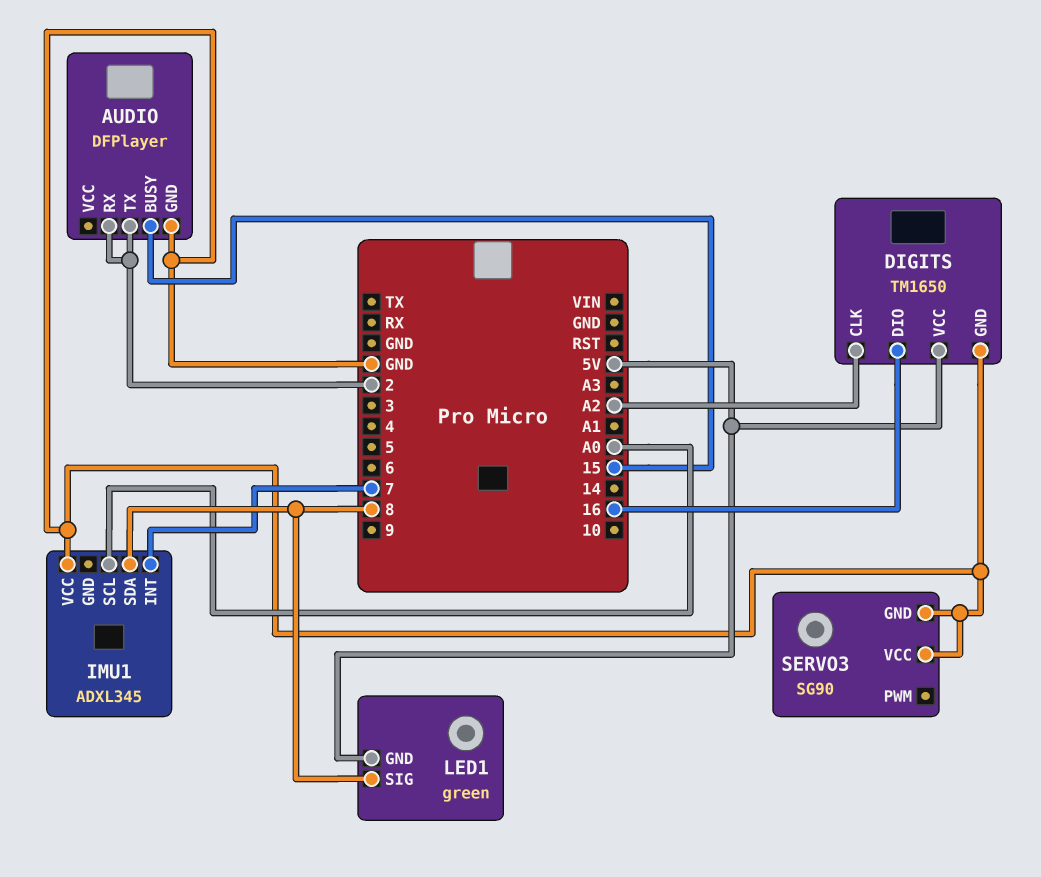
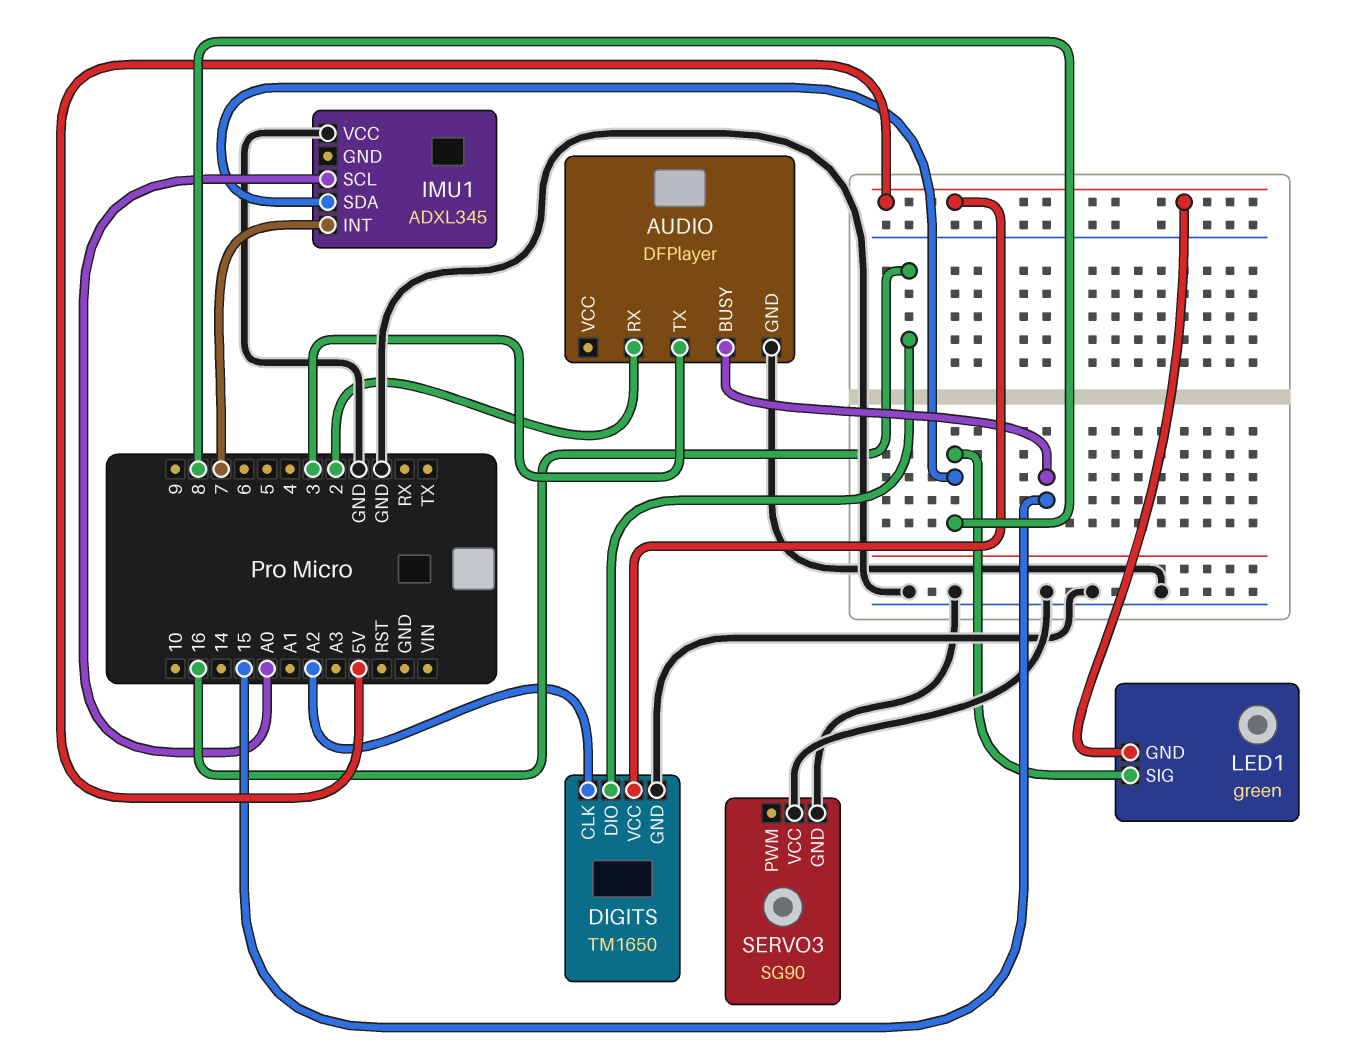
AUDIO pin TX: 2 -> 3

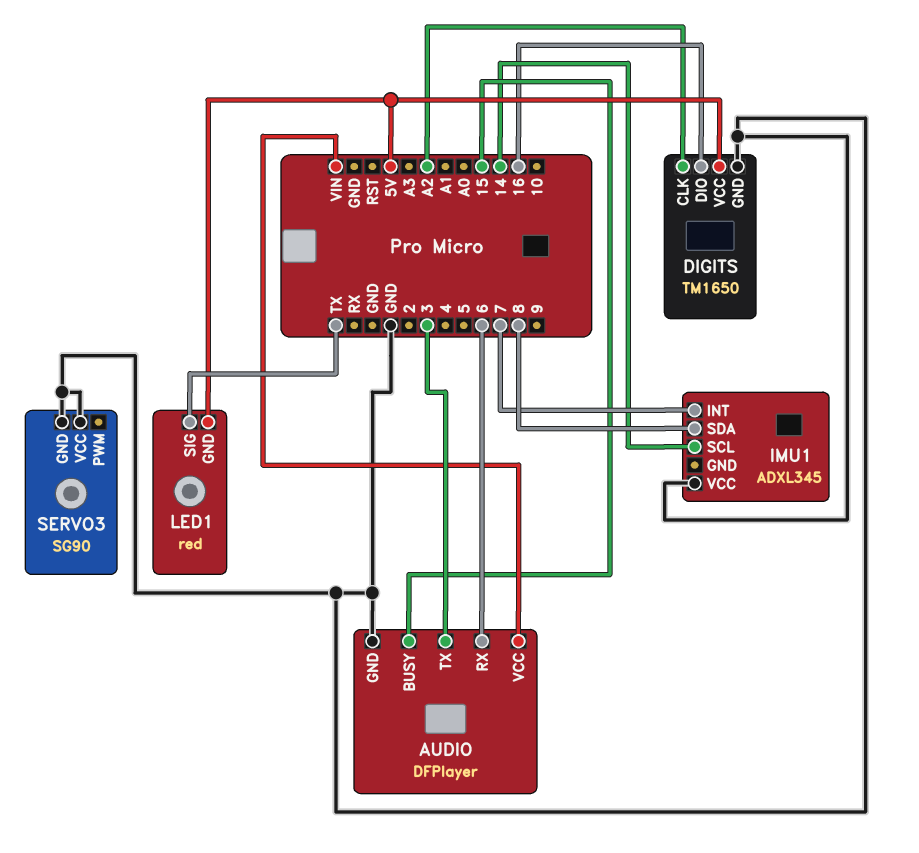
AUDIO pin RX: 2 -> 6
AUDIO pin VCC: none -> VIN
IMU1 pin SCL: A0 -> 14
LED1: green -> red
LED1 pin SIG: 8 -> TX

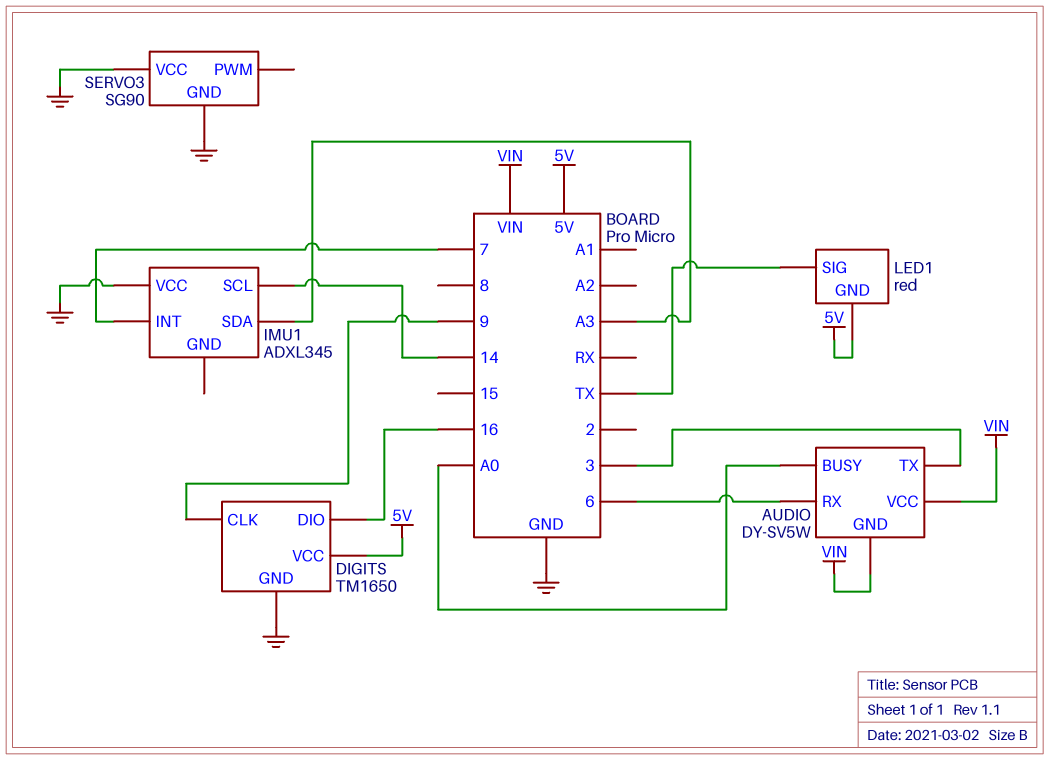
AUDIO: DFPlayer -> DY-SV5W
AUDIO pin BUSY: 15 -> A0
AUDIO pin GND: GND -> VIN
DIGITS pin CLK: A2 -> 9
IMU1 pin SDA: 8 -> A3

